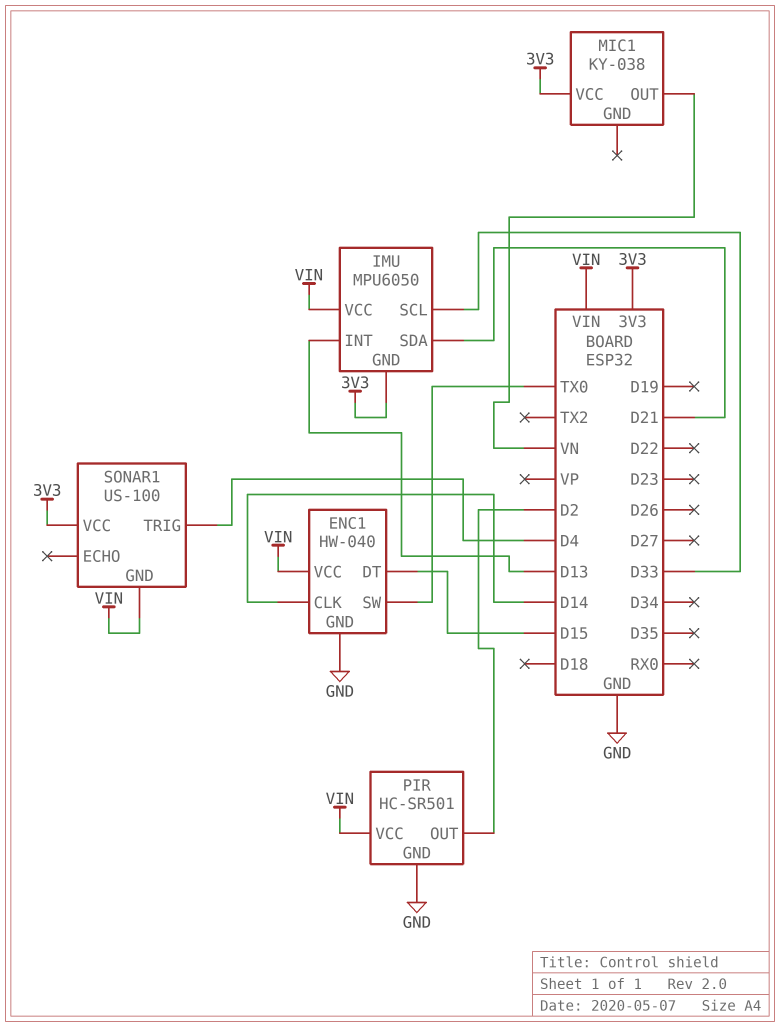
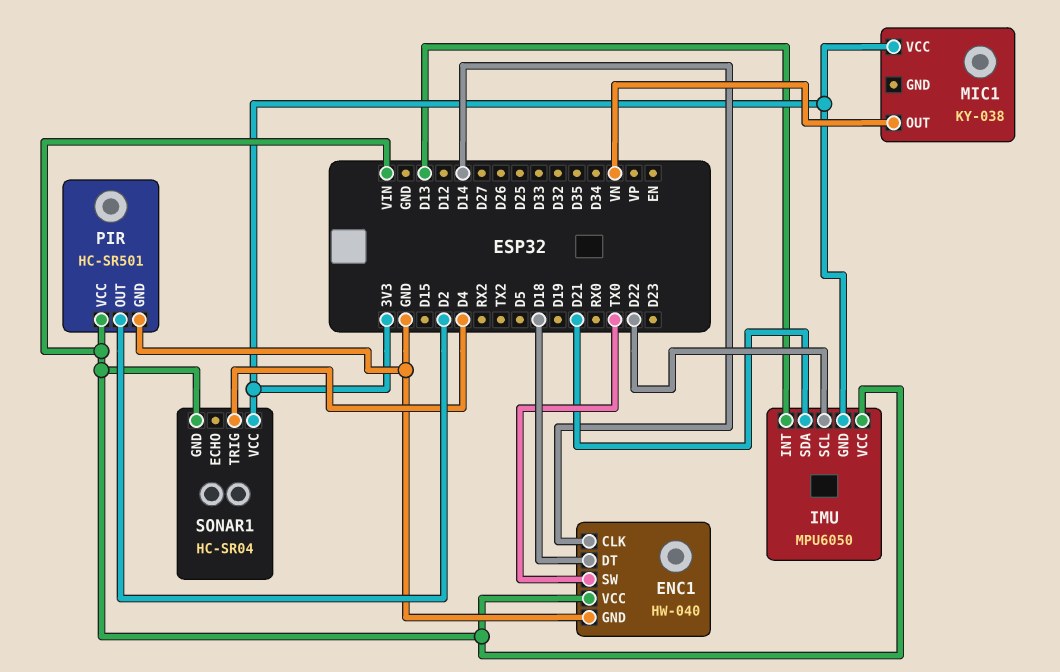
ENC1 pin DT: D15 -> D18
IMU pin SCL: D33 -> D22
SONAR1: US-100 -> HC-SR04

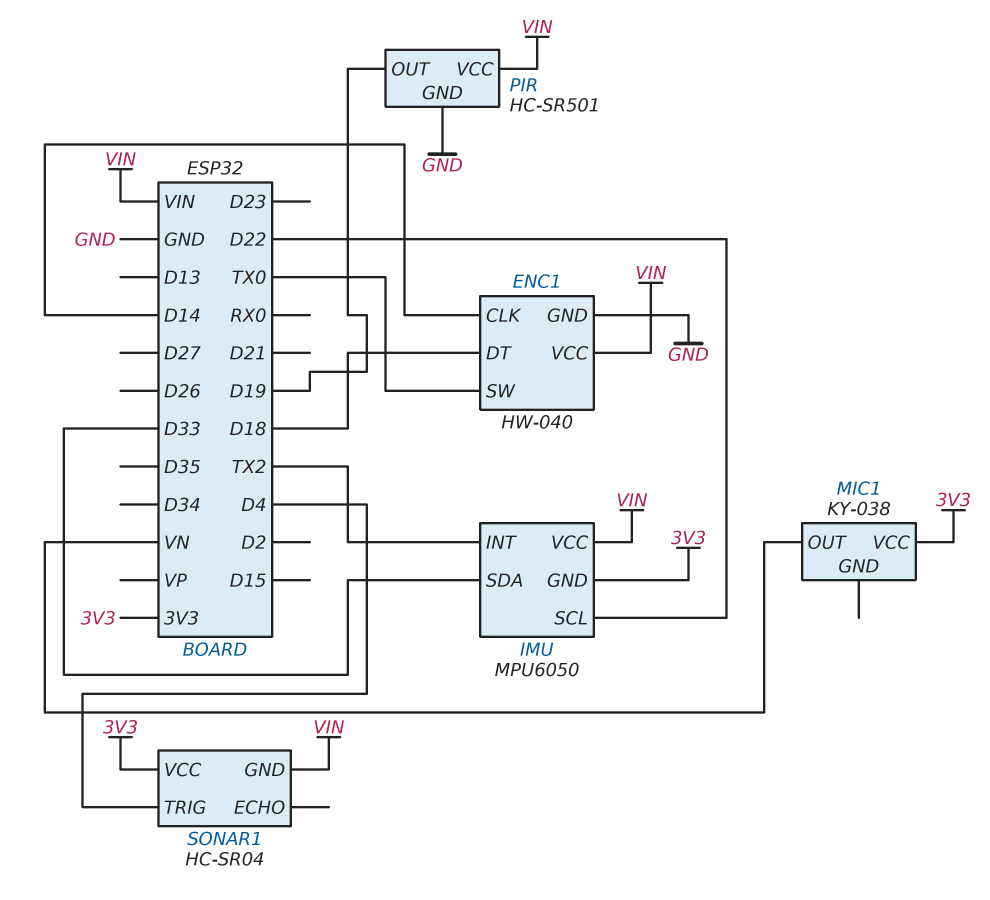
IMU pin INT: D13 -> TX2
IMU pin SDA: D21 -> D33
PIR pin OUT: D2 -> D19

